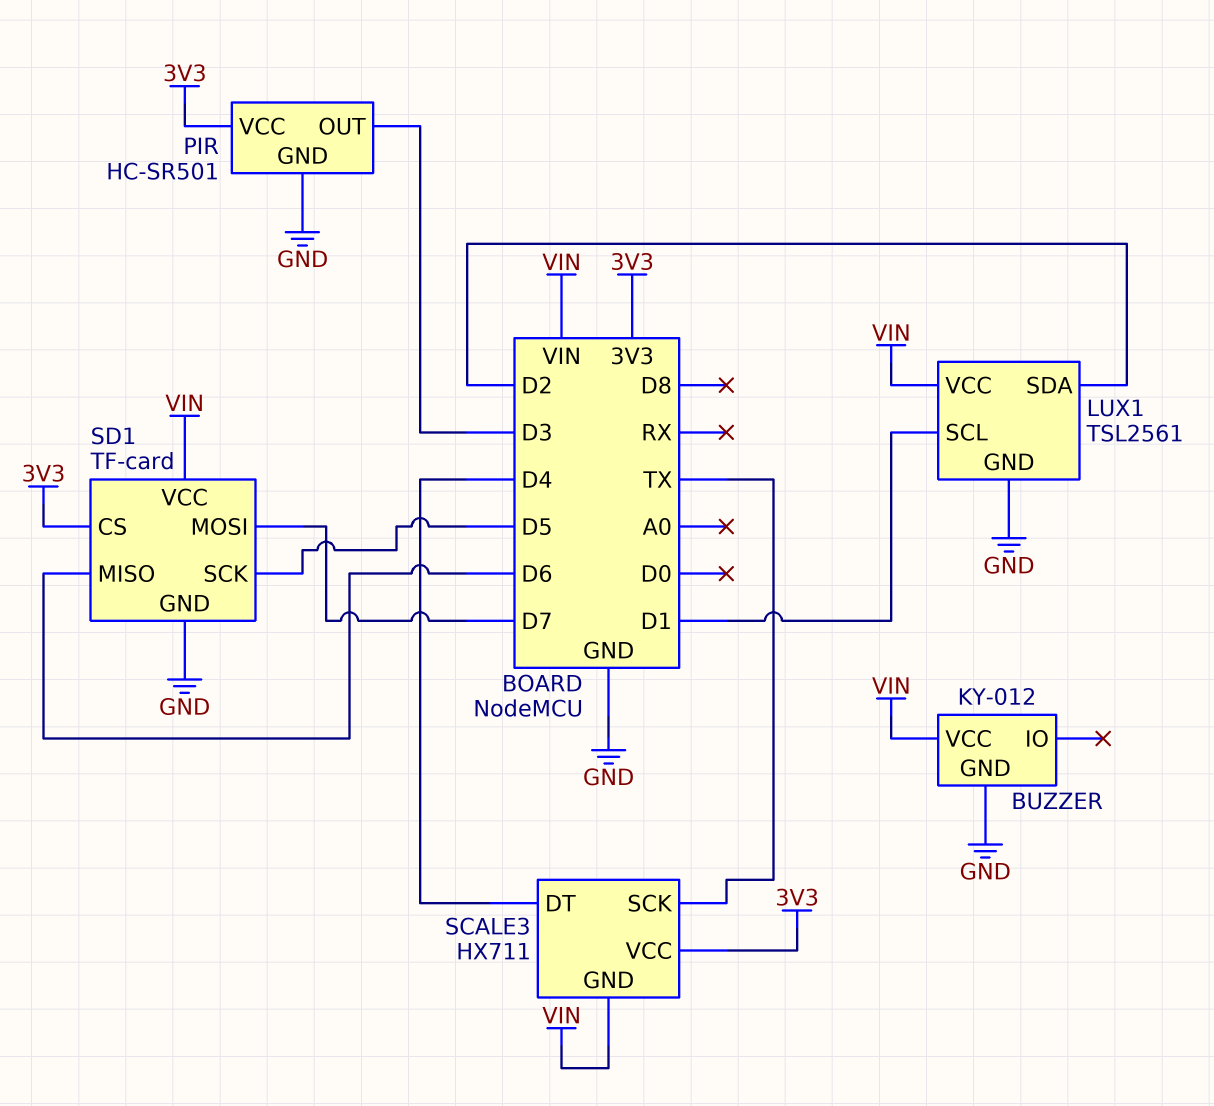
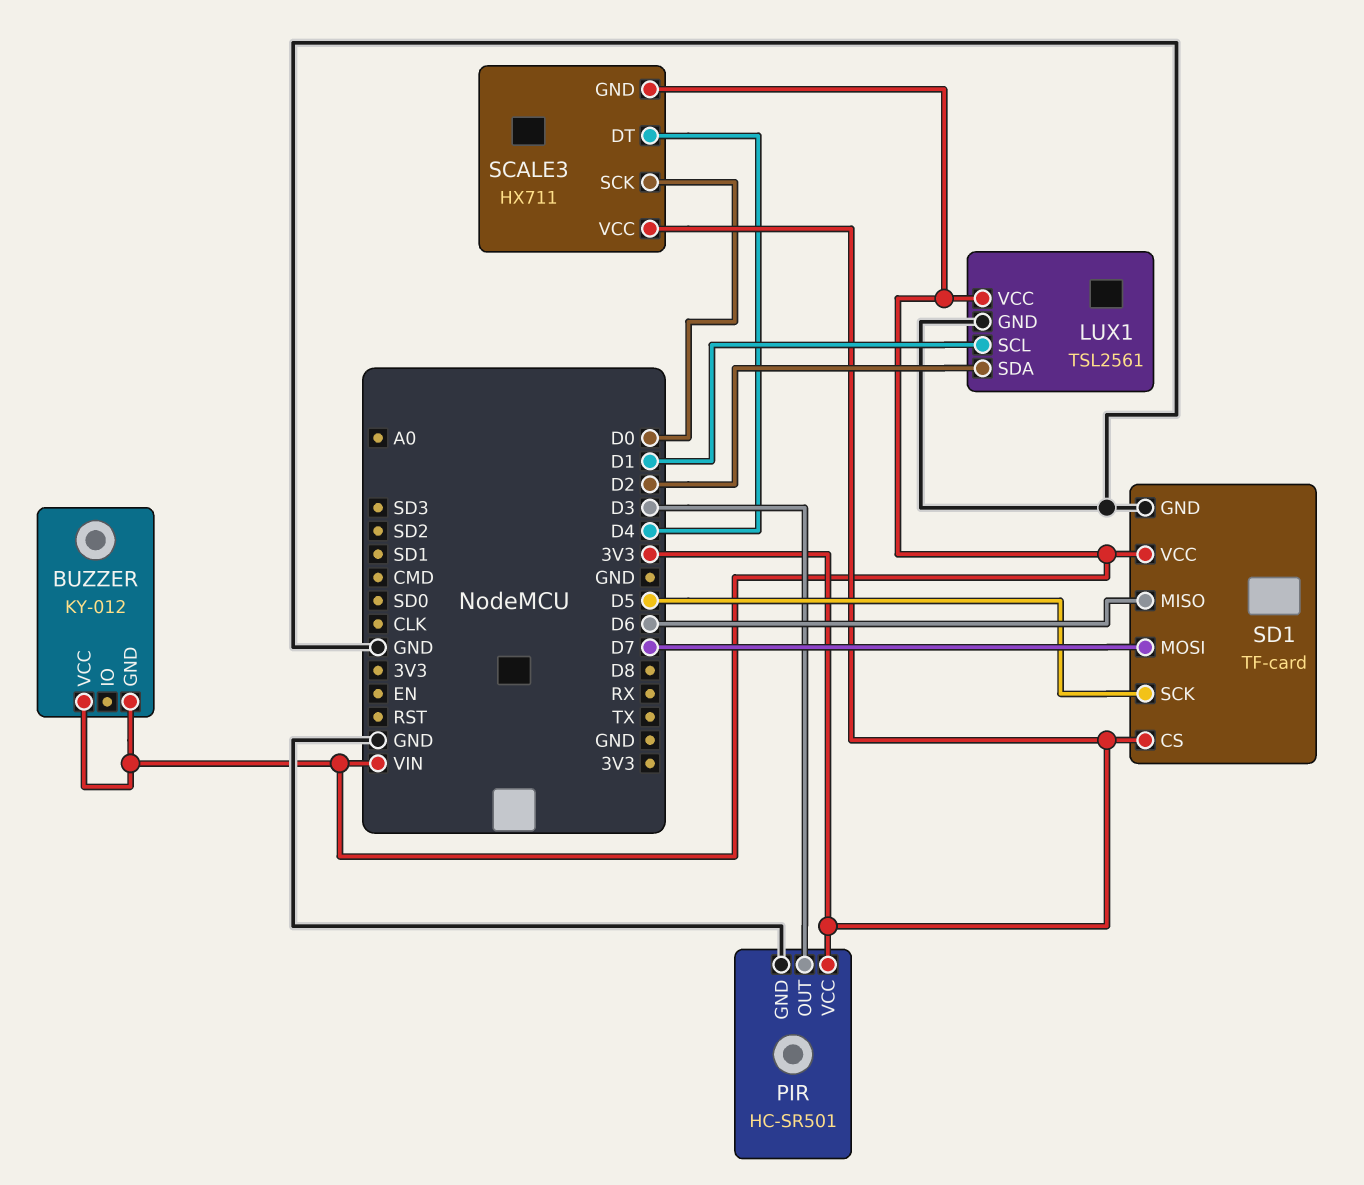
BUZZER pin GND: GND -> VIN
SCALE3 pin SCK: TX -> D0

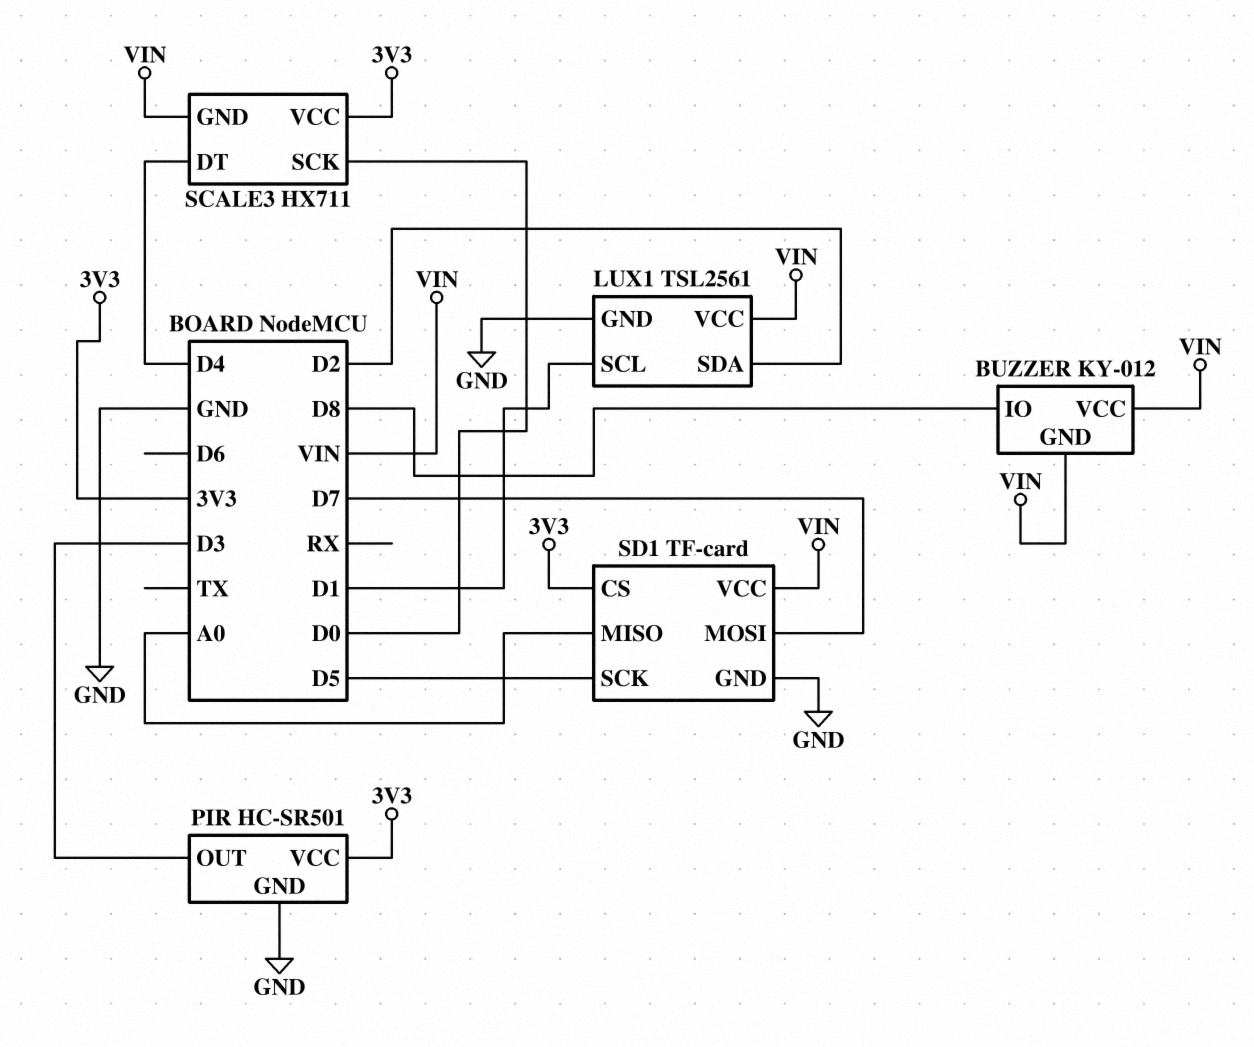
BUZZER pin IO: none -> D8
SD1 pin MISO: D6 -> A0

